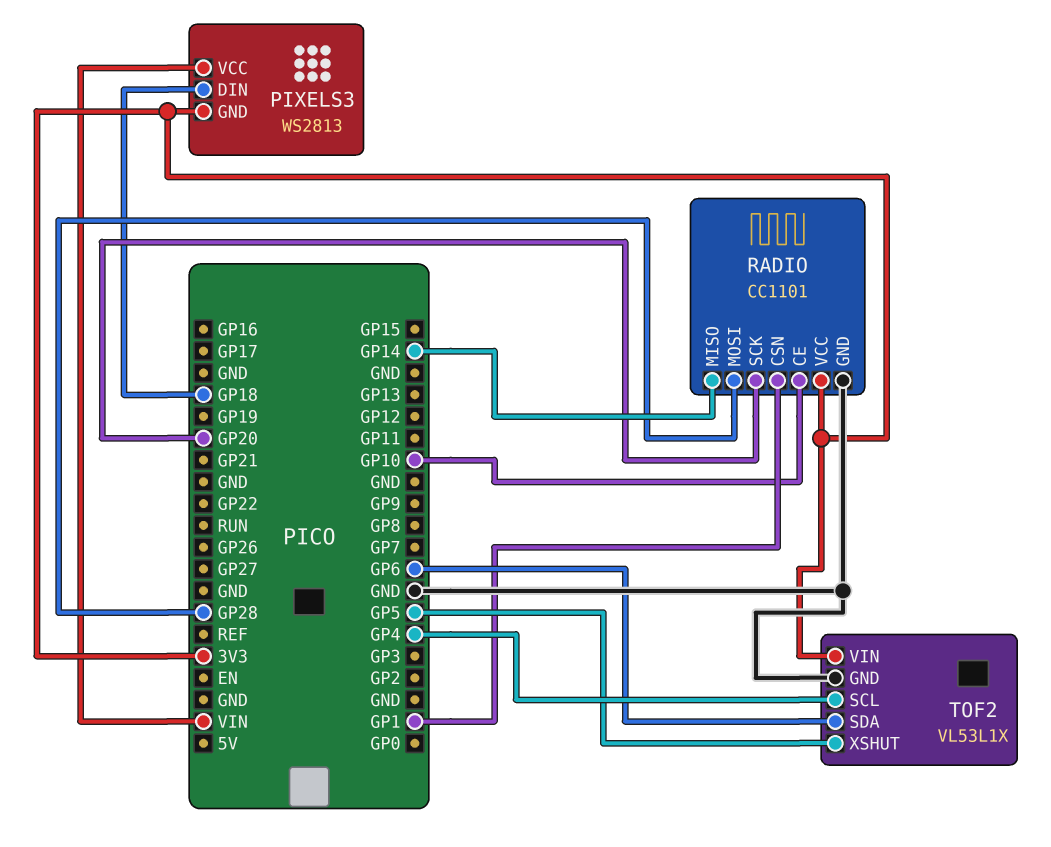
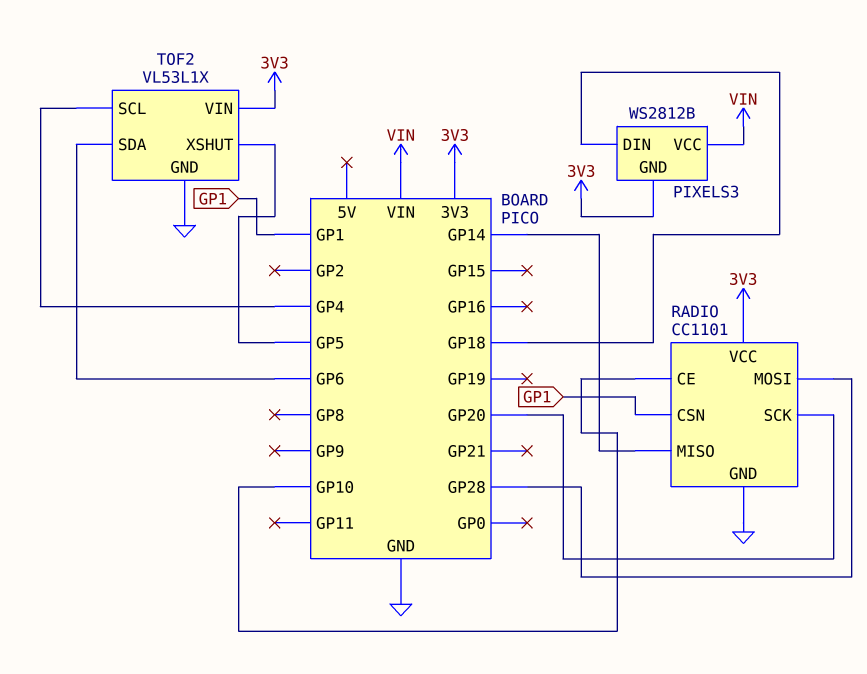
PIXELS3: WS2813 -> WS2812B

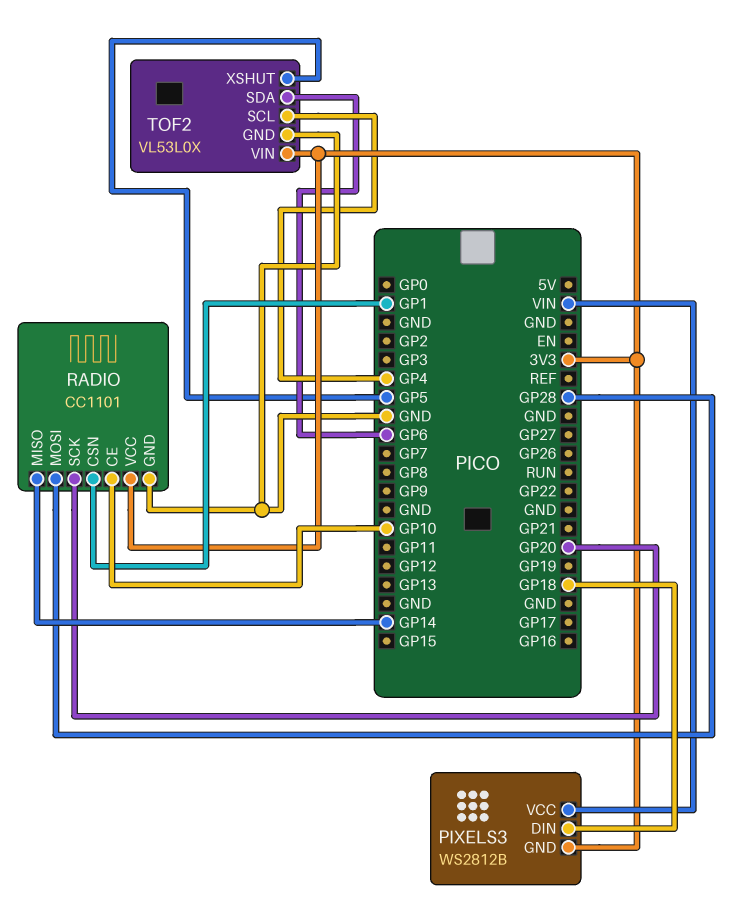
TOF2: VL53L1X -> VL53L0X

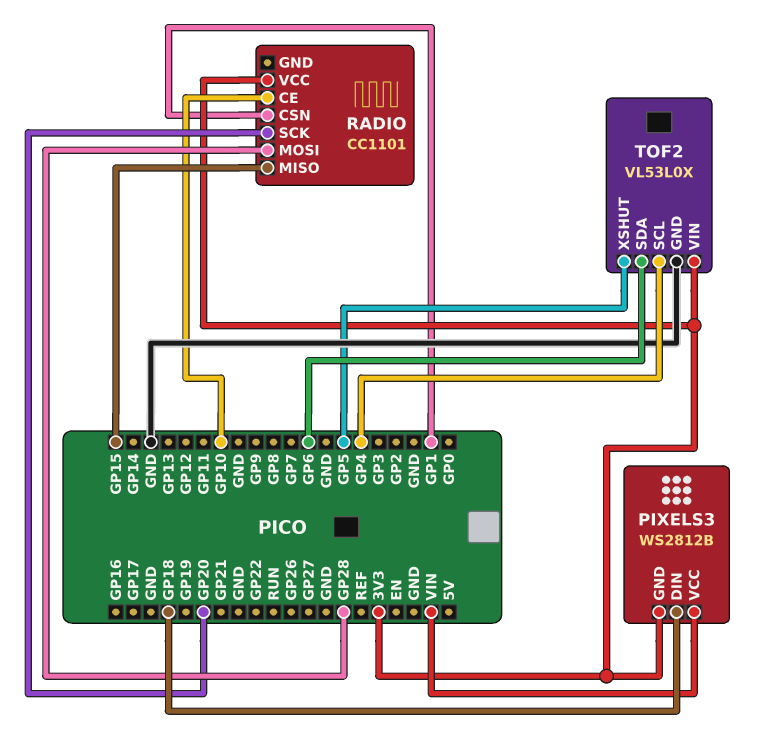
RADIO pin GND: GND -> none
RADIO pin MISO: GP14 -> GP15

